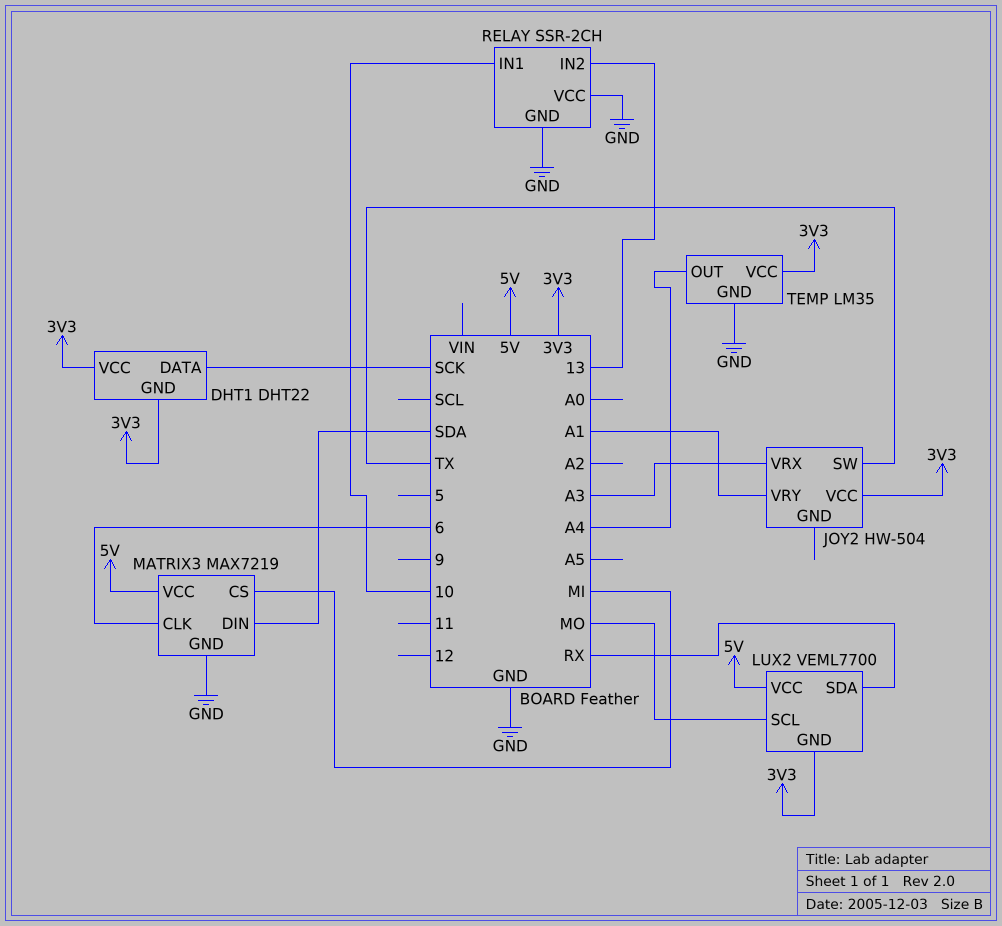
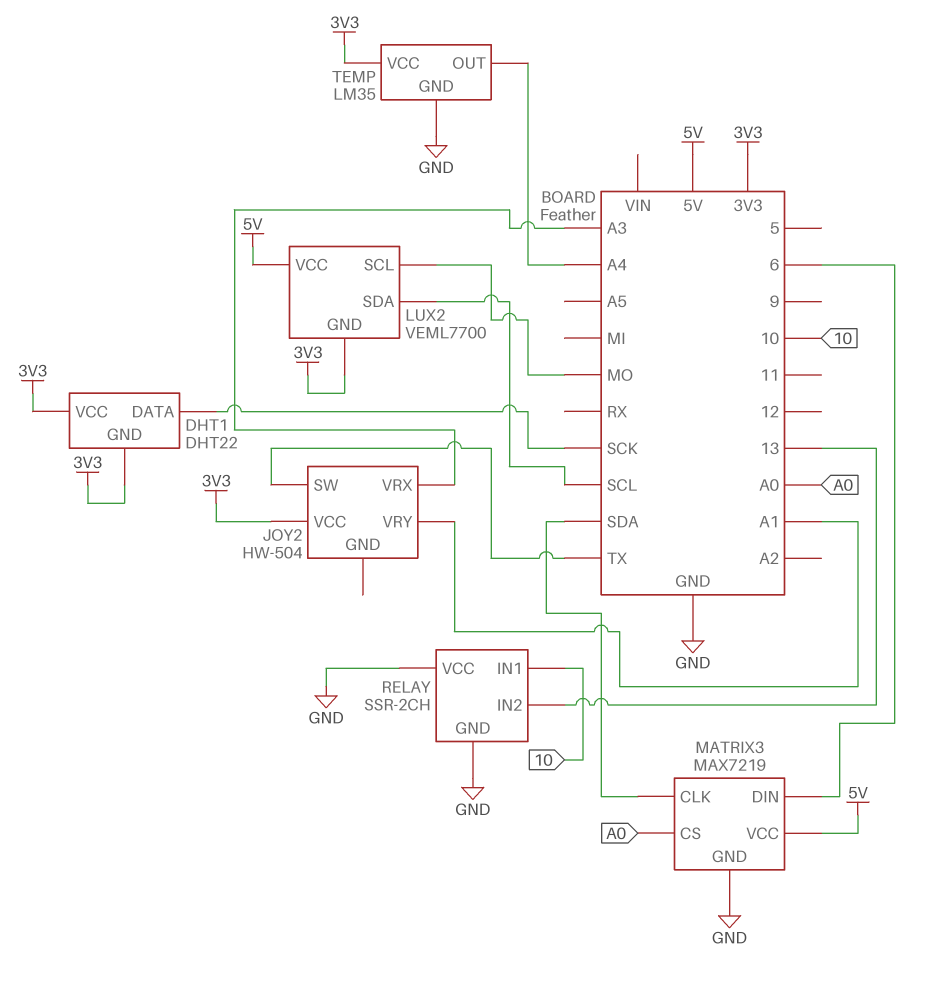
LUX2 pin SDA: RX -> SCL
MATRIX3 pin CLK: 6 -> SDA
MATRIX3 pin CS: MI -> A0
MATRIX3 pin DIN: SDA -> 6

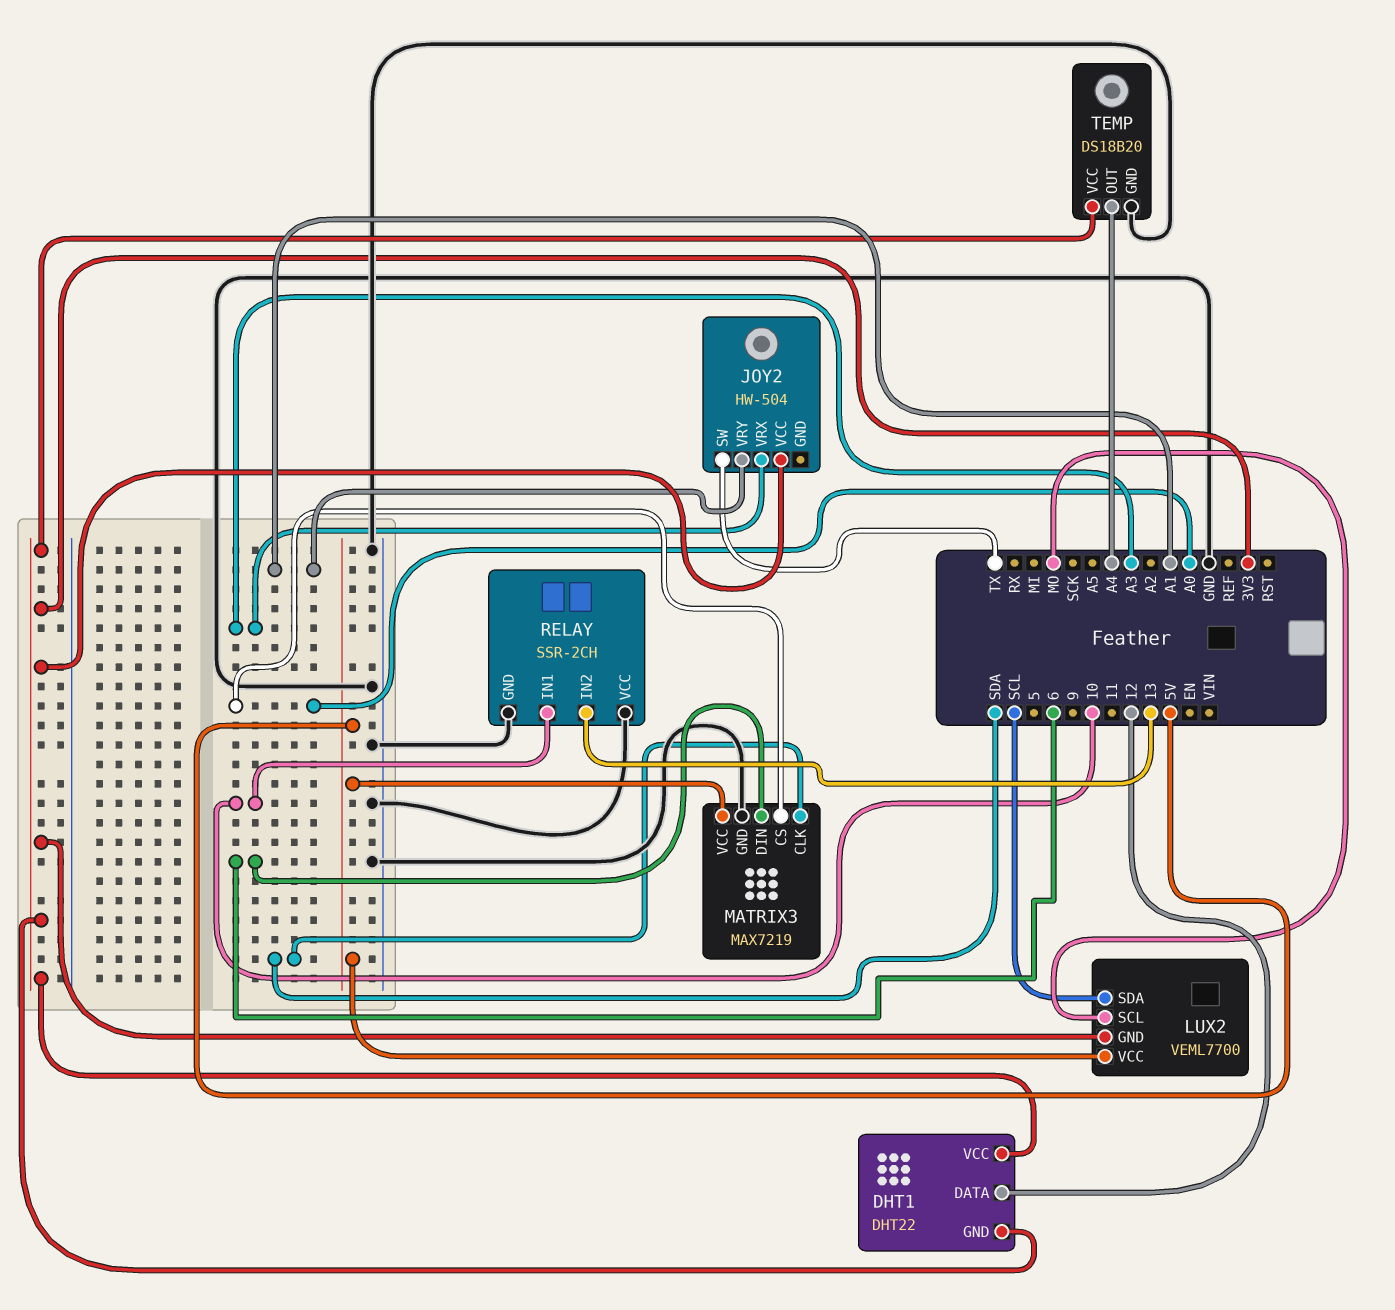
DHT1 pin DATA: SCK -> 12
TEMP: LM35 -> DS18B20

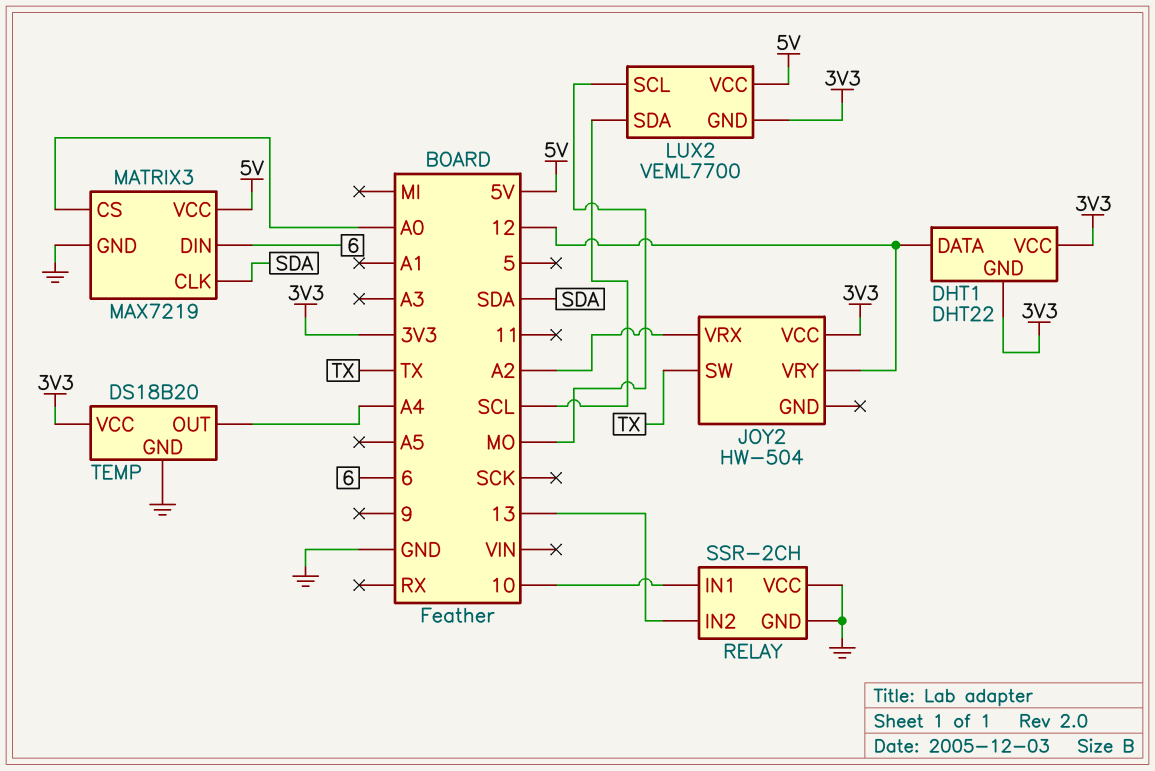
JOY2 pin VRX: A3 -> A2
JOY2 pin VRY: A1 -> 12

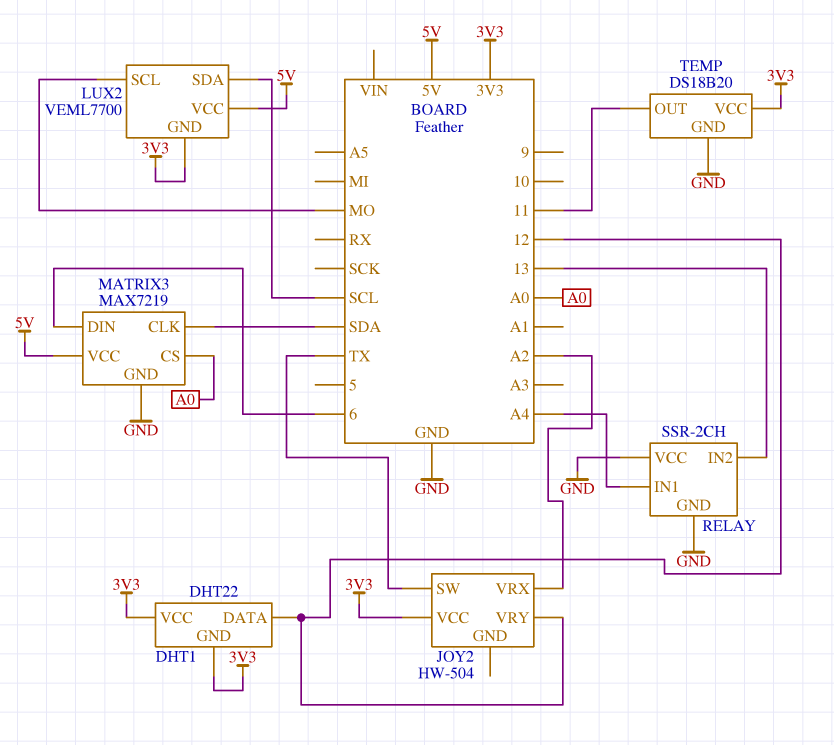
RELAY pin IN1: 10 -> A4
TEMP pin OUT: A4 -> 11

